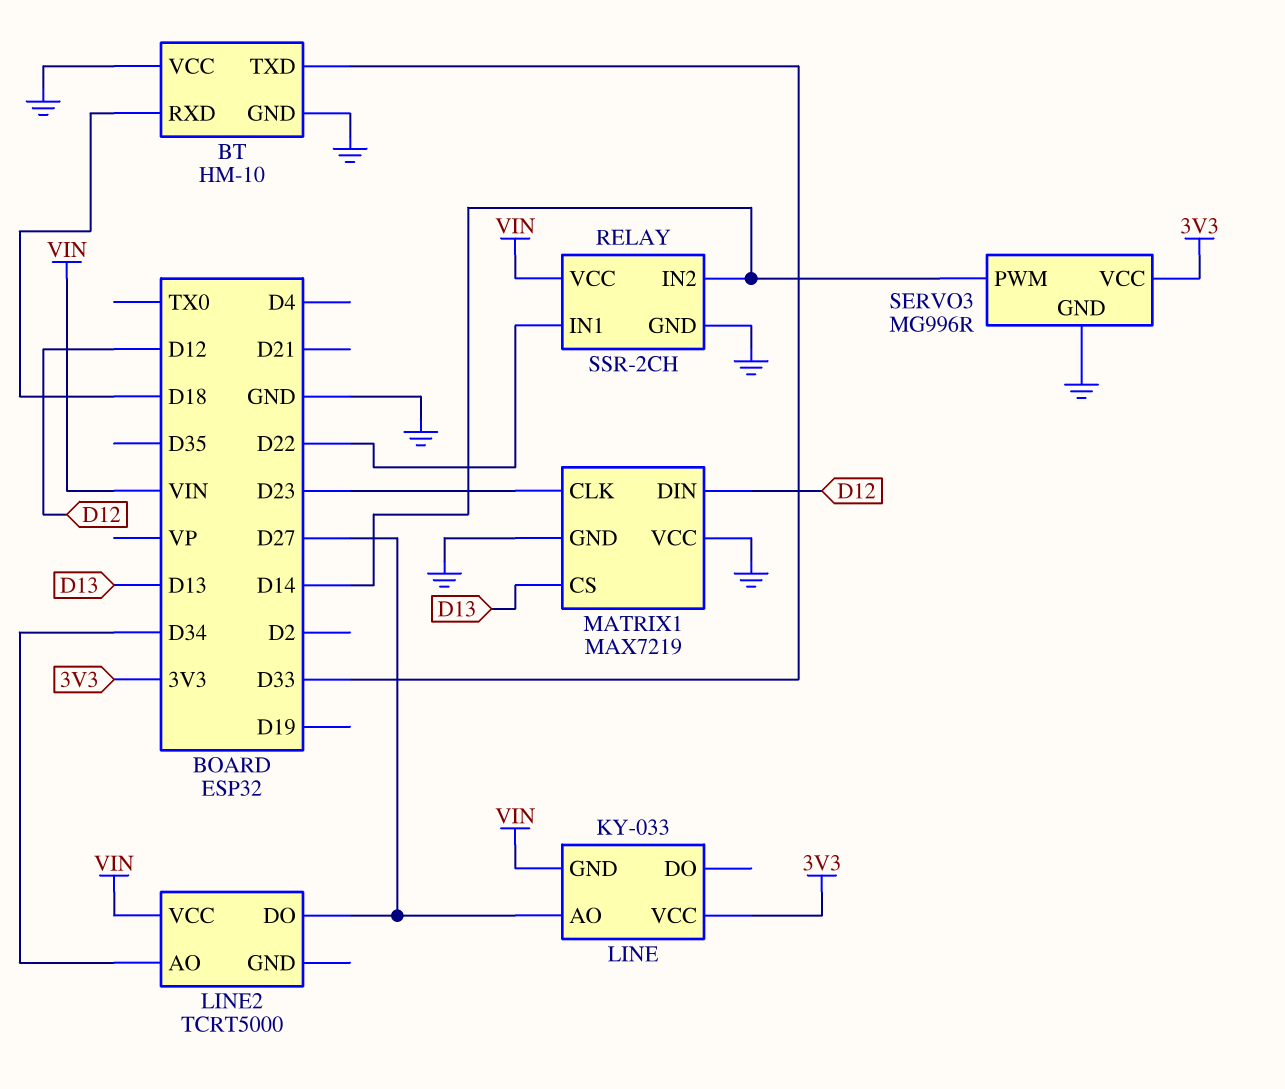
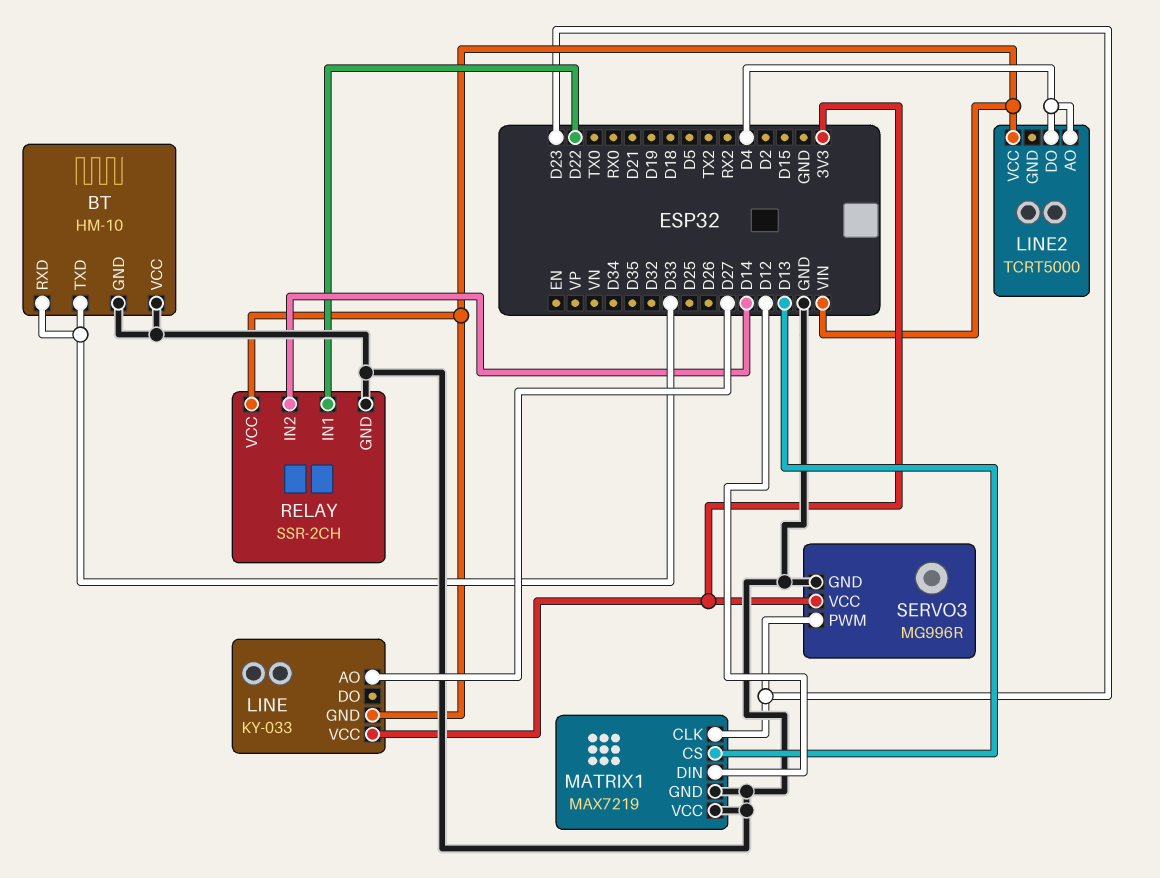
BT pin RXD: D18 -> D33
LINE2 pin AO: D34 -> D4
LINE2 pin DO: D27 -> D4
SERVO3 pin PWM: D14 -> D23

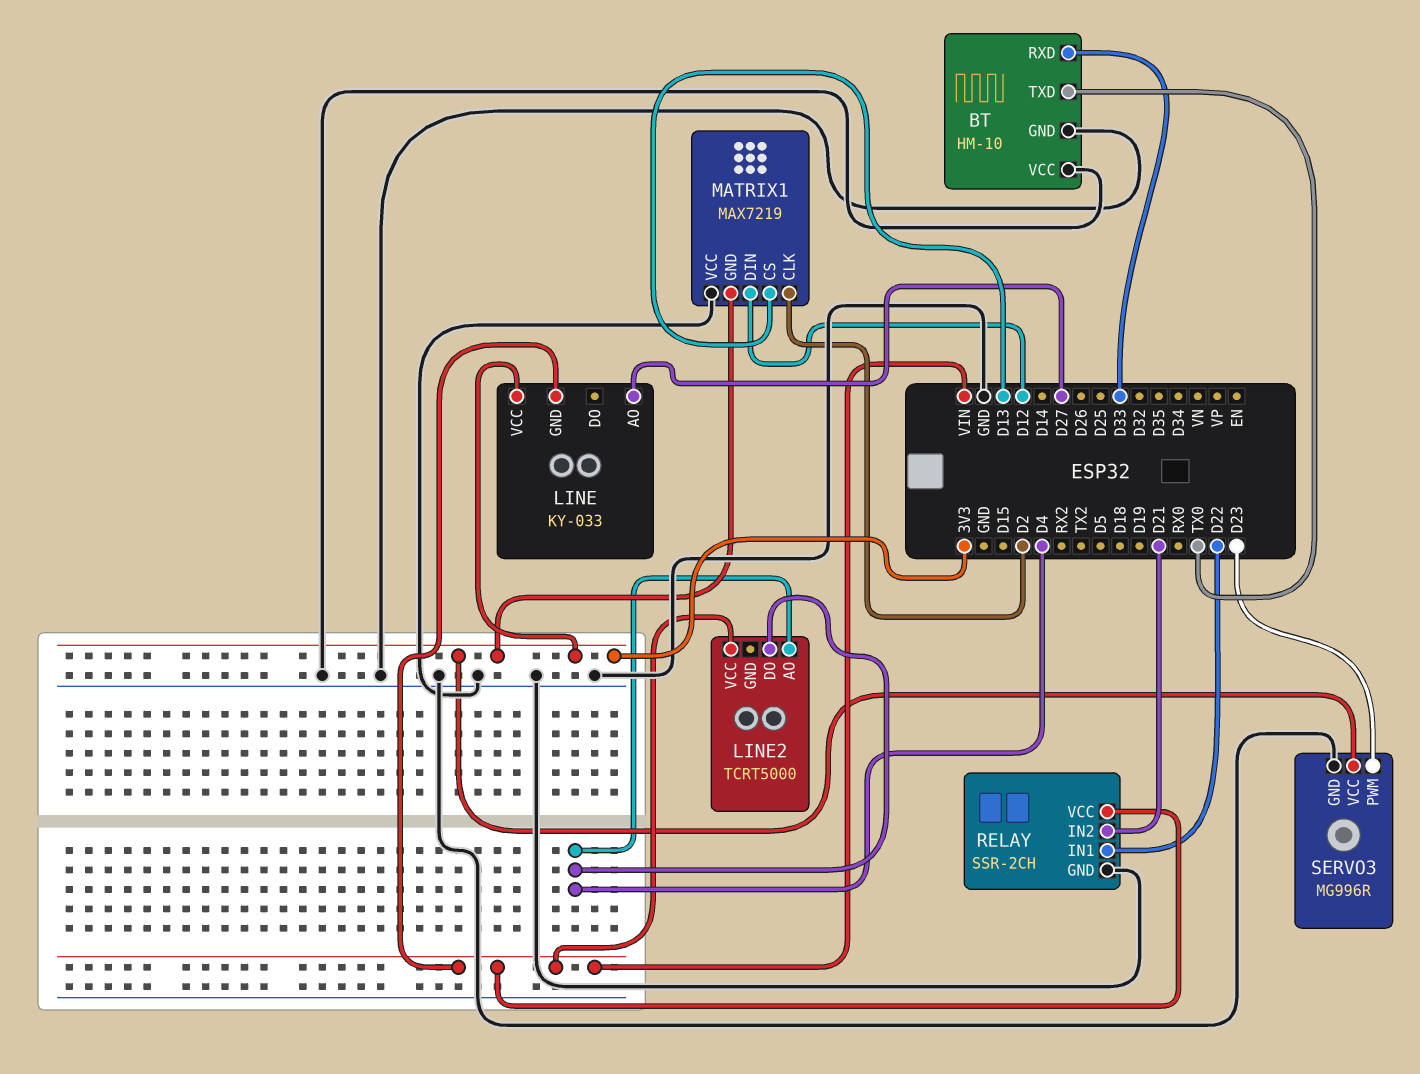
BT pin TXD: D33 -> TX0
MATRIX1 pin CLK: D23 -> D2
MATRIX1 pin GND: GND -> 3V3
RELAY pin IN2: D14 -> D21

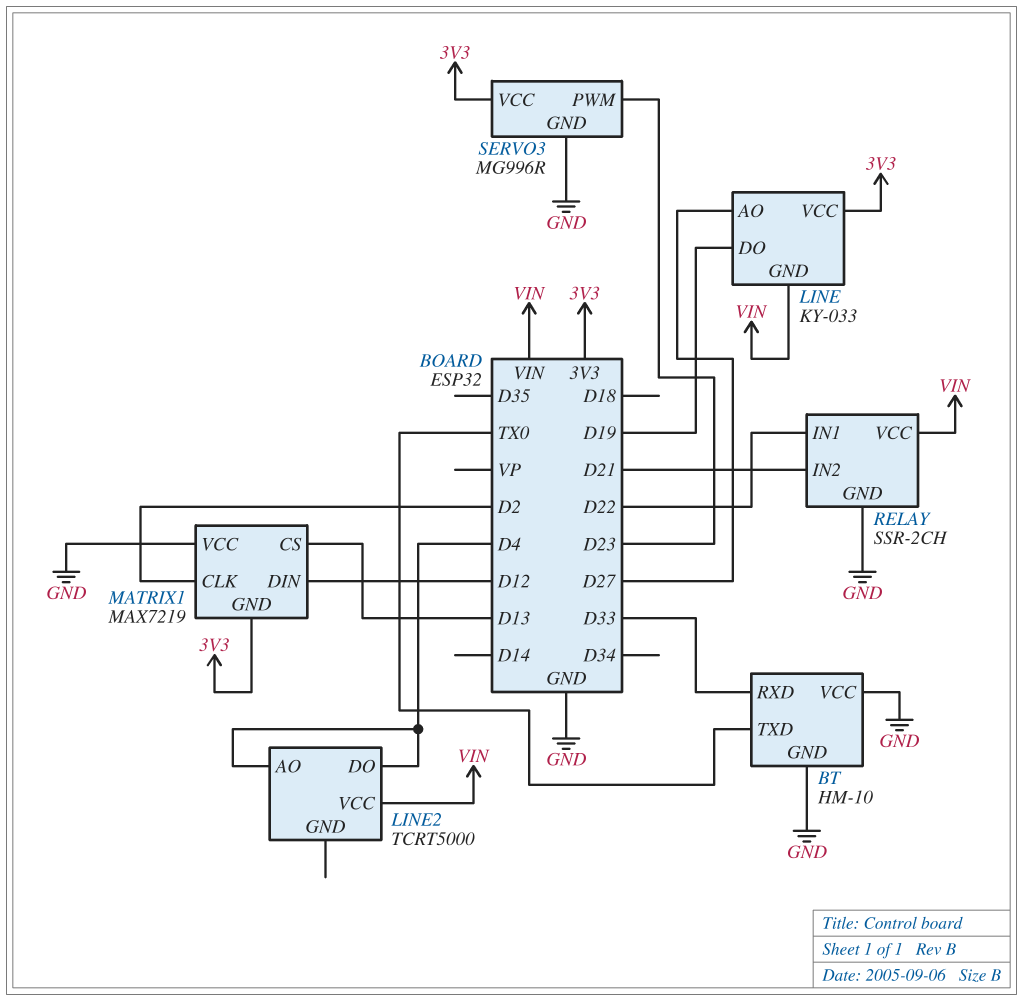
LINE pin DO: none -> D19

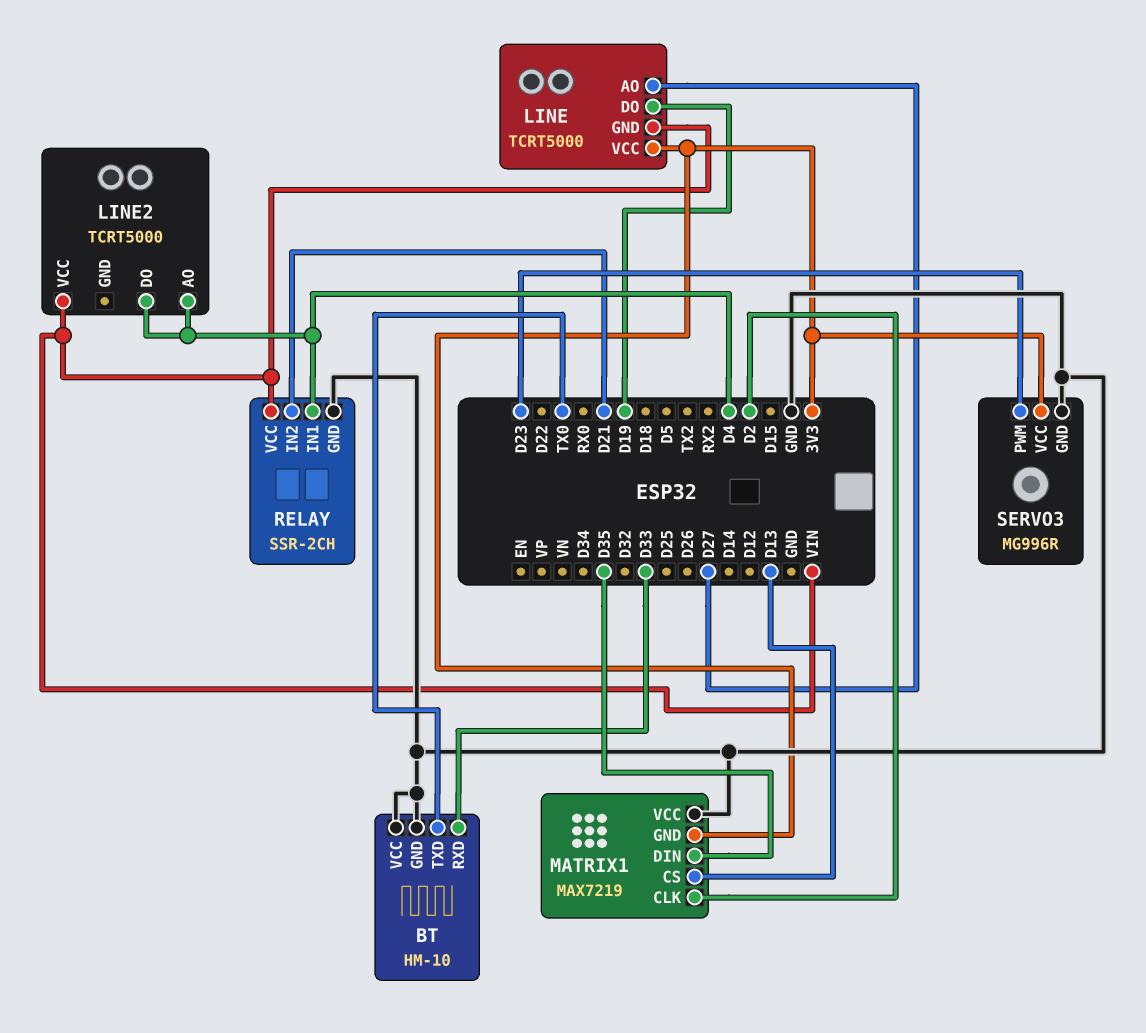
LINE: KY-033 -> TCRT5000
MATRIX1 pin DIN: D12 -> D35
RELAY pin IN1: D22 -> D4

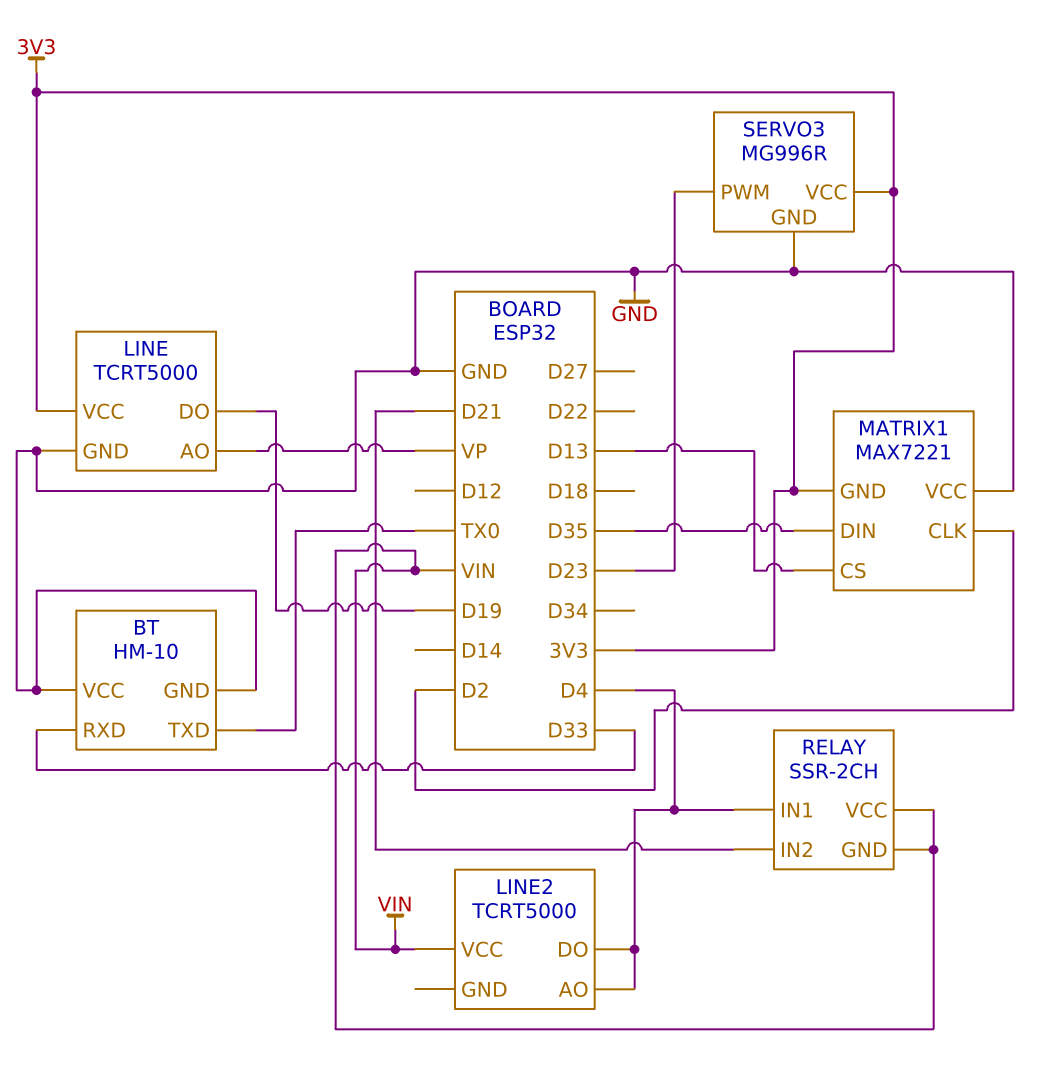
LINE pin AO: D27 -> VP
LINE pin GND: VIN -> GND
MATRIX1: MAX7219 -> MAX7221
RELAY pin GND: GND -> VIN

